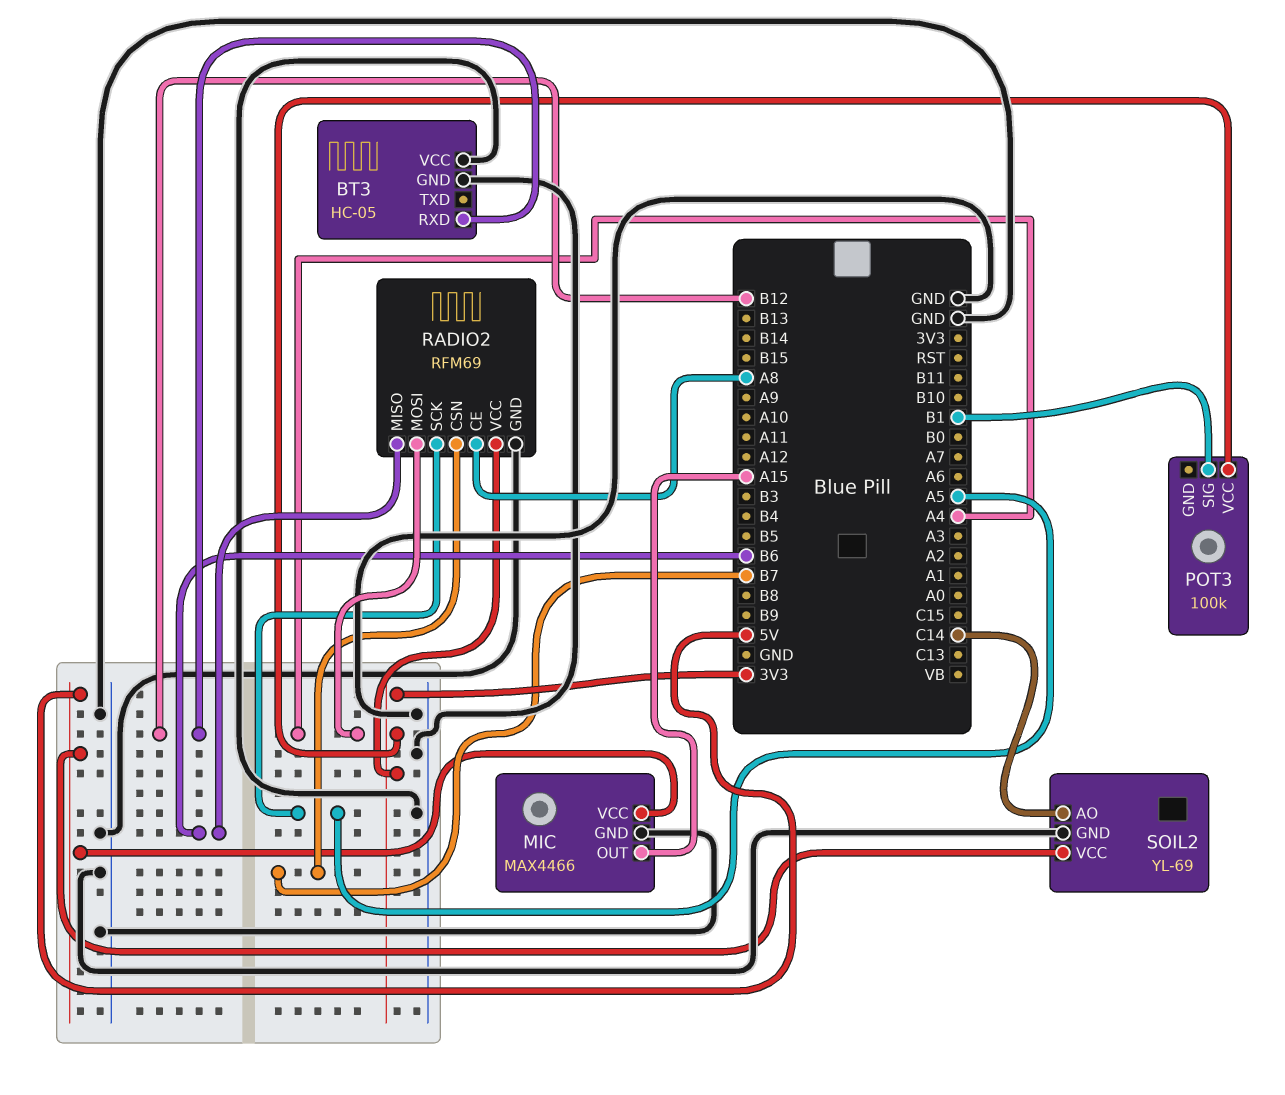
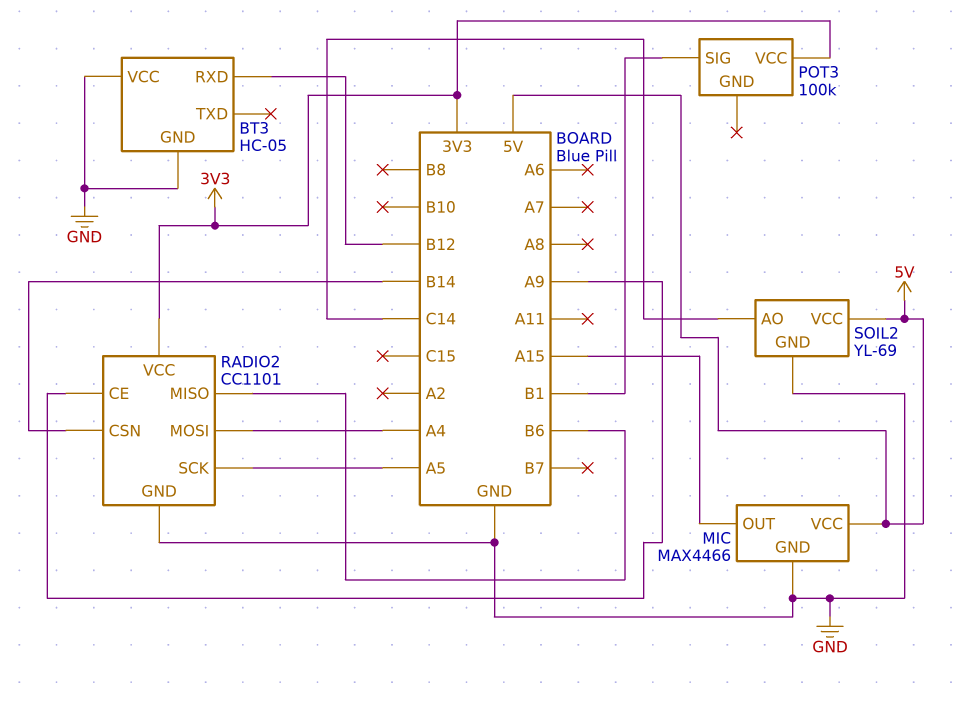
RADIO2: RFM69 -> CC1101
RADIO2 pin CE: A8 -> A9
RADIO2 pin CSN: B7 -> B14

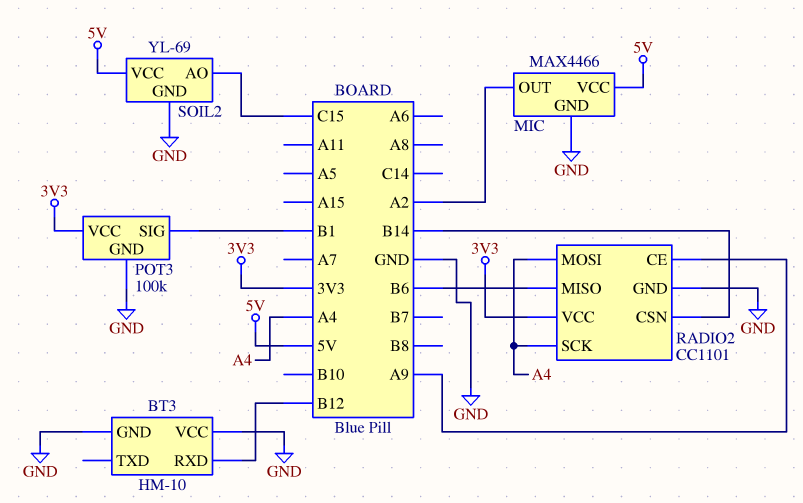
BT3: HC-05 -> HM-10
MIC pin OUT: A15 -> A2
POT3 pin GND: none -> GND
RADIO2 pin SCK: A5 -> A4
SOIL2 pin AO: C14 -> C15

